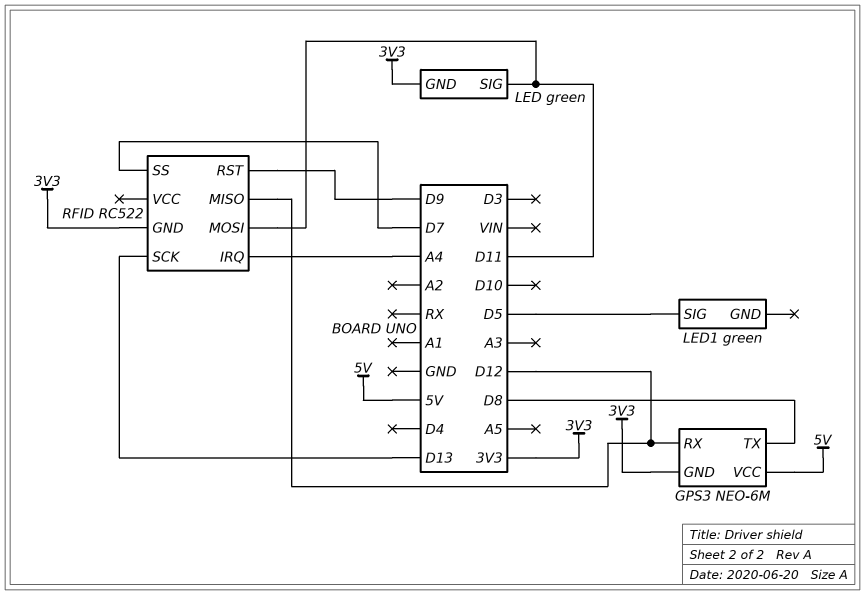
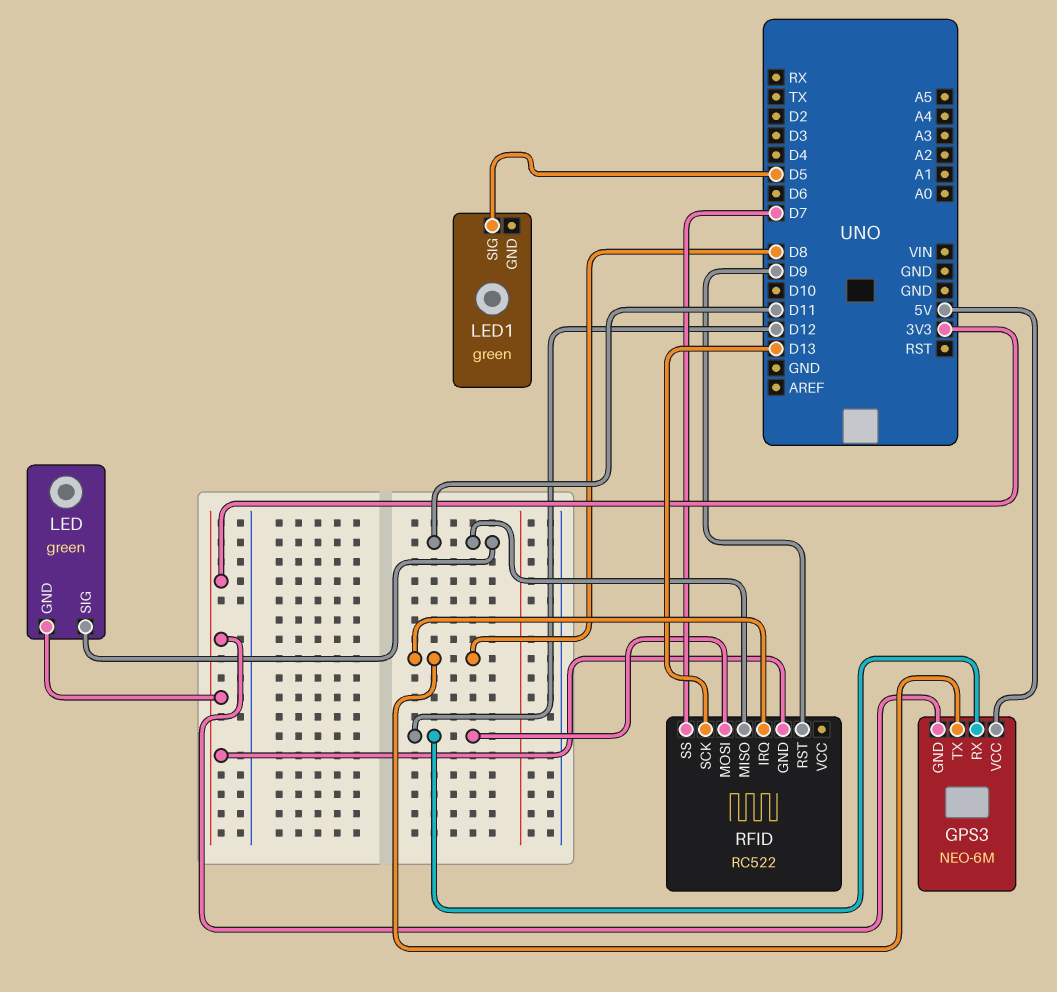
RFID pin IRQ: A4 -> D8
RFID pin MISO: D12 -> D11
RFID pin MOSI: D11 -> D12

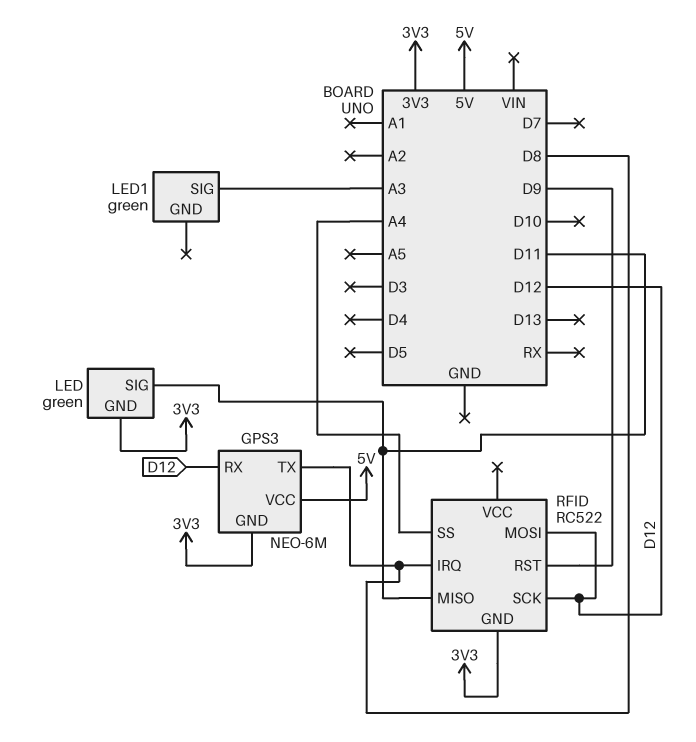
LED1 pin SIG: D5 -> A3
RFID pin SCK: D13 -> D12
RFID pin SS: D7 -> A4

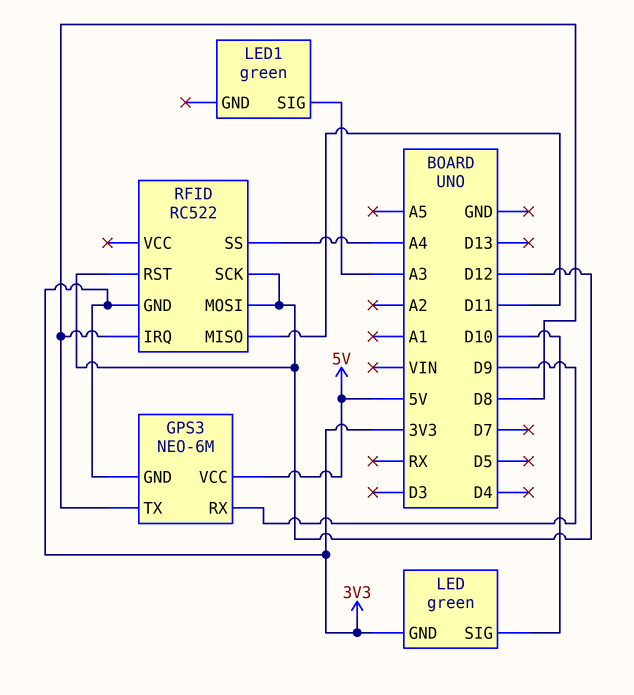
GPS3 pin RX: D12 -> D9
LED pin SIG: D11 -> D10
RFID pin RST: D9 -> D12

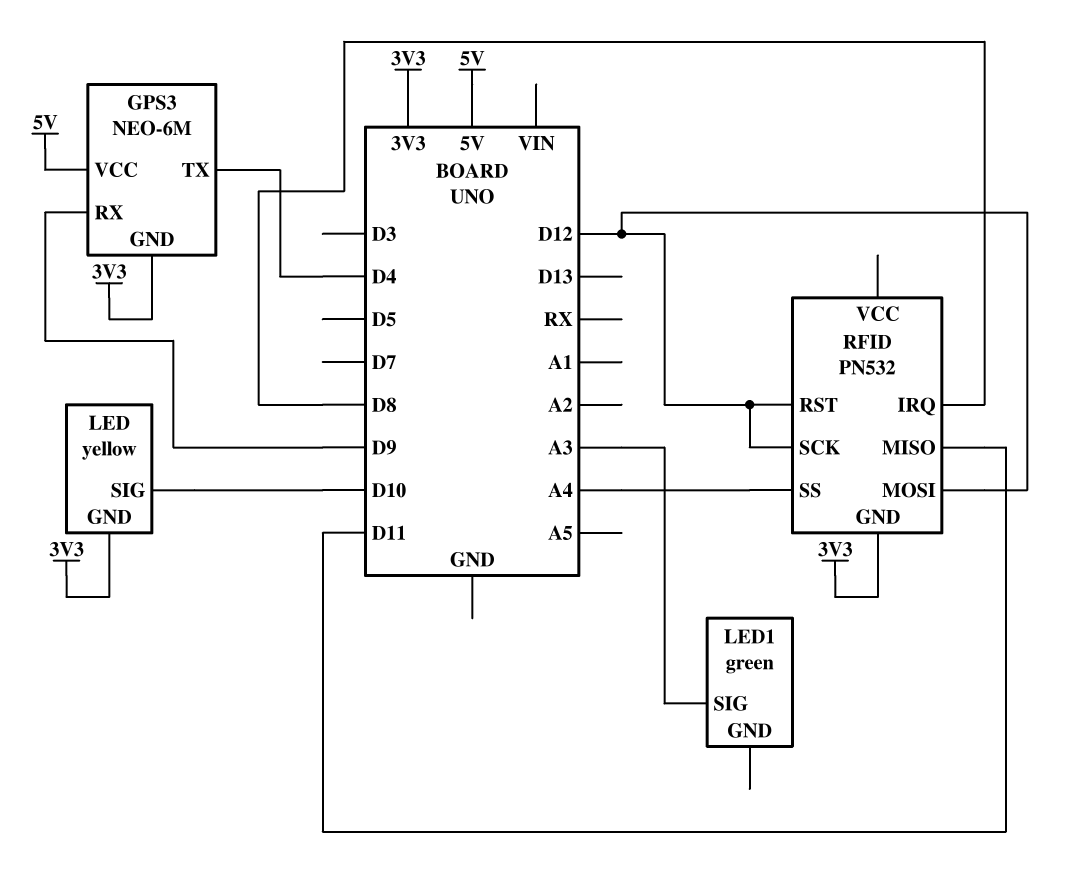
GPS3 pin TX: D8 -> D4
LED: green -> yellow
RFID: RC522 -> PN532

